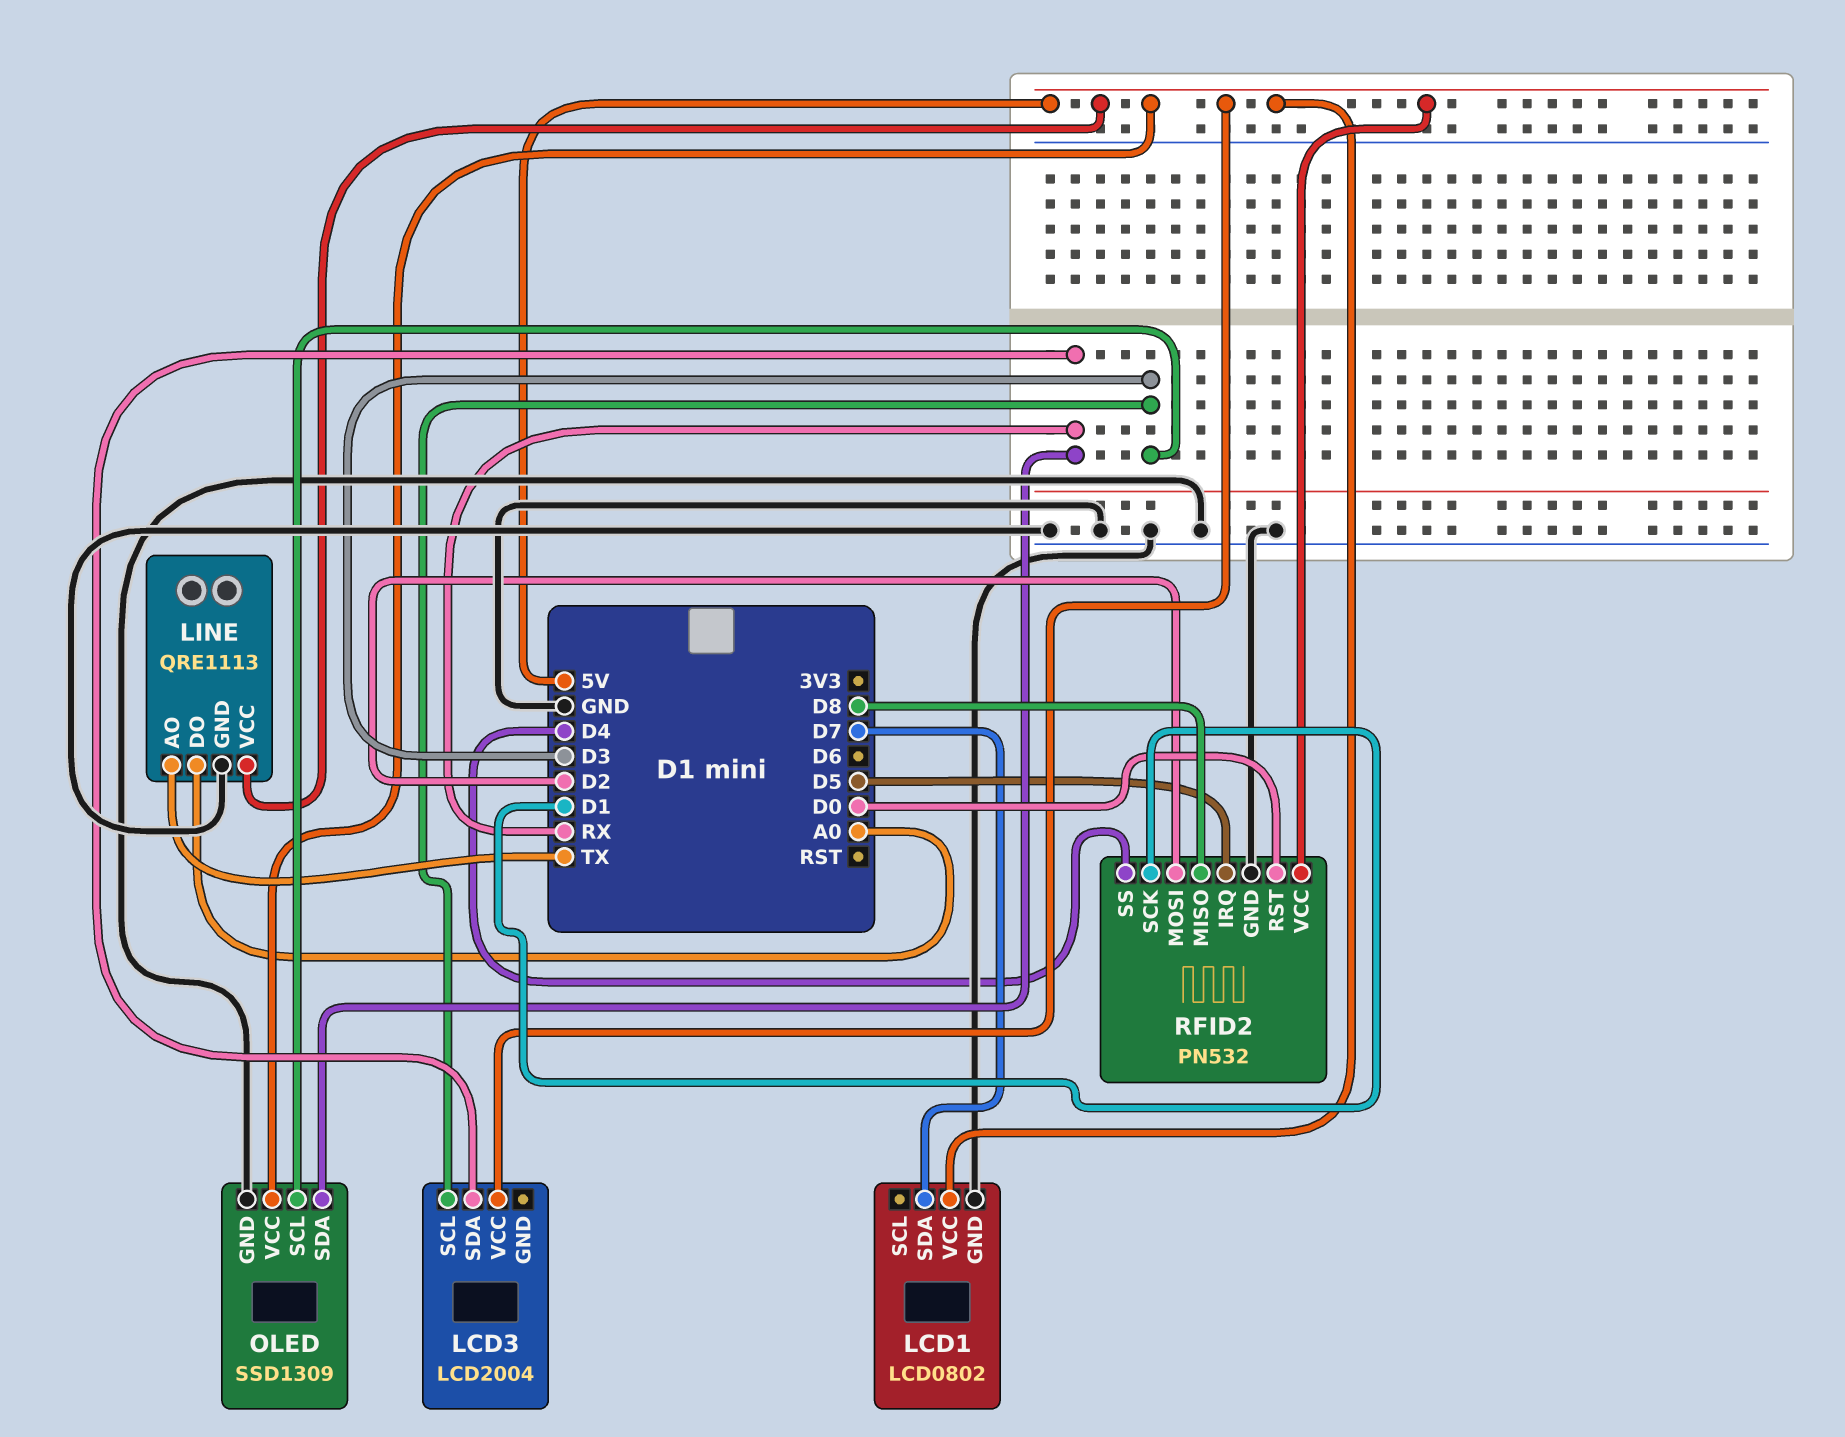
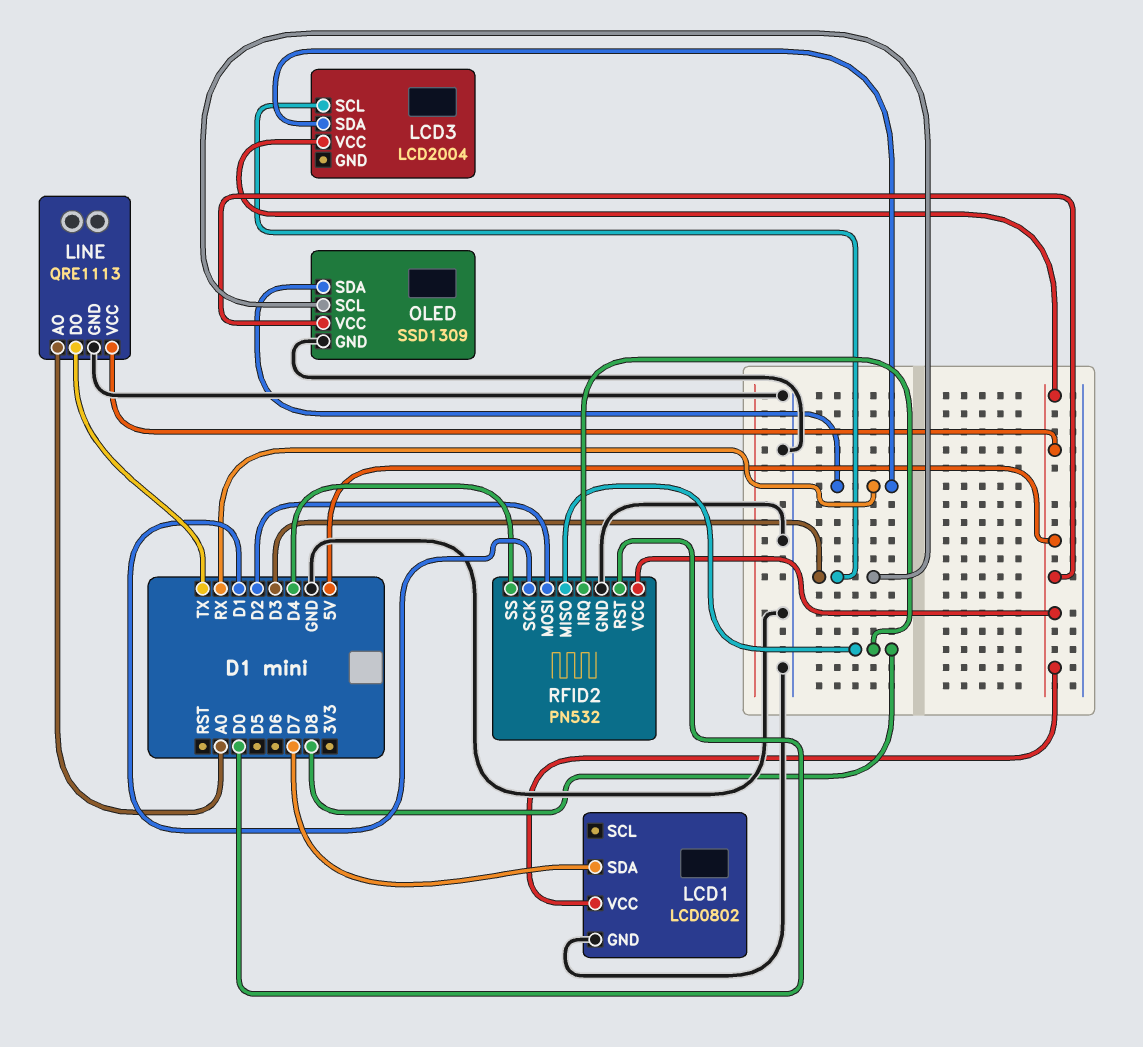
LINE pin AO: TX -> A0
LINE pin DO: A0 -> TX
RFID2 pin IRQ: D5 -> D8

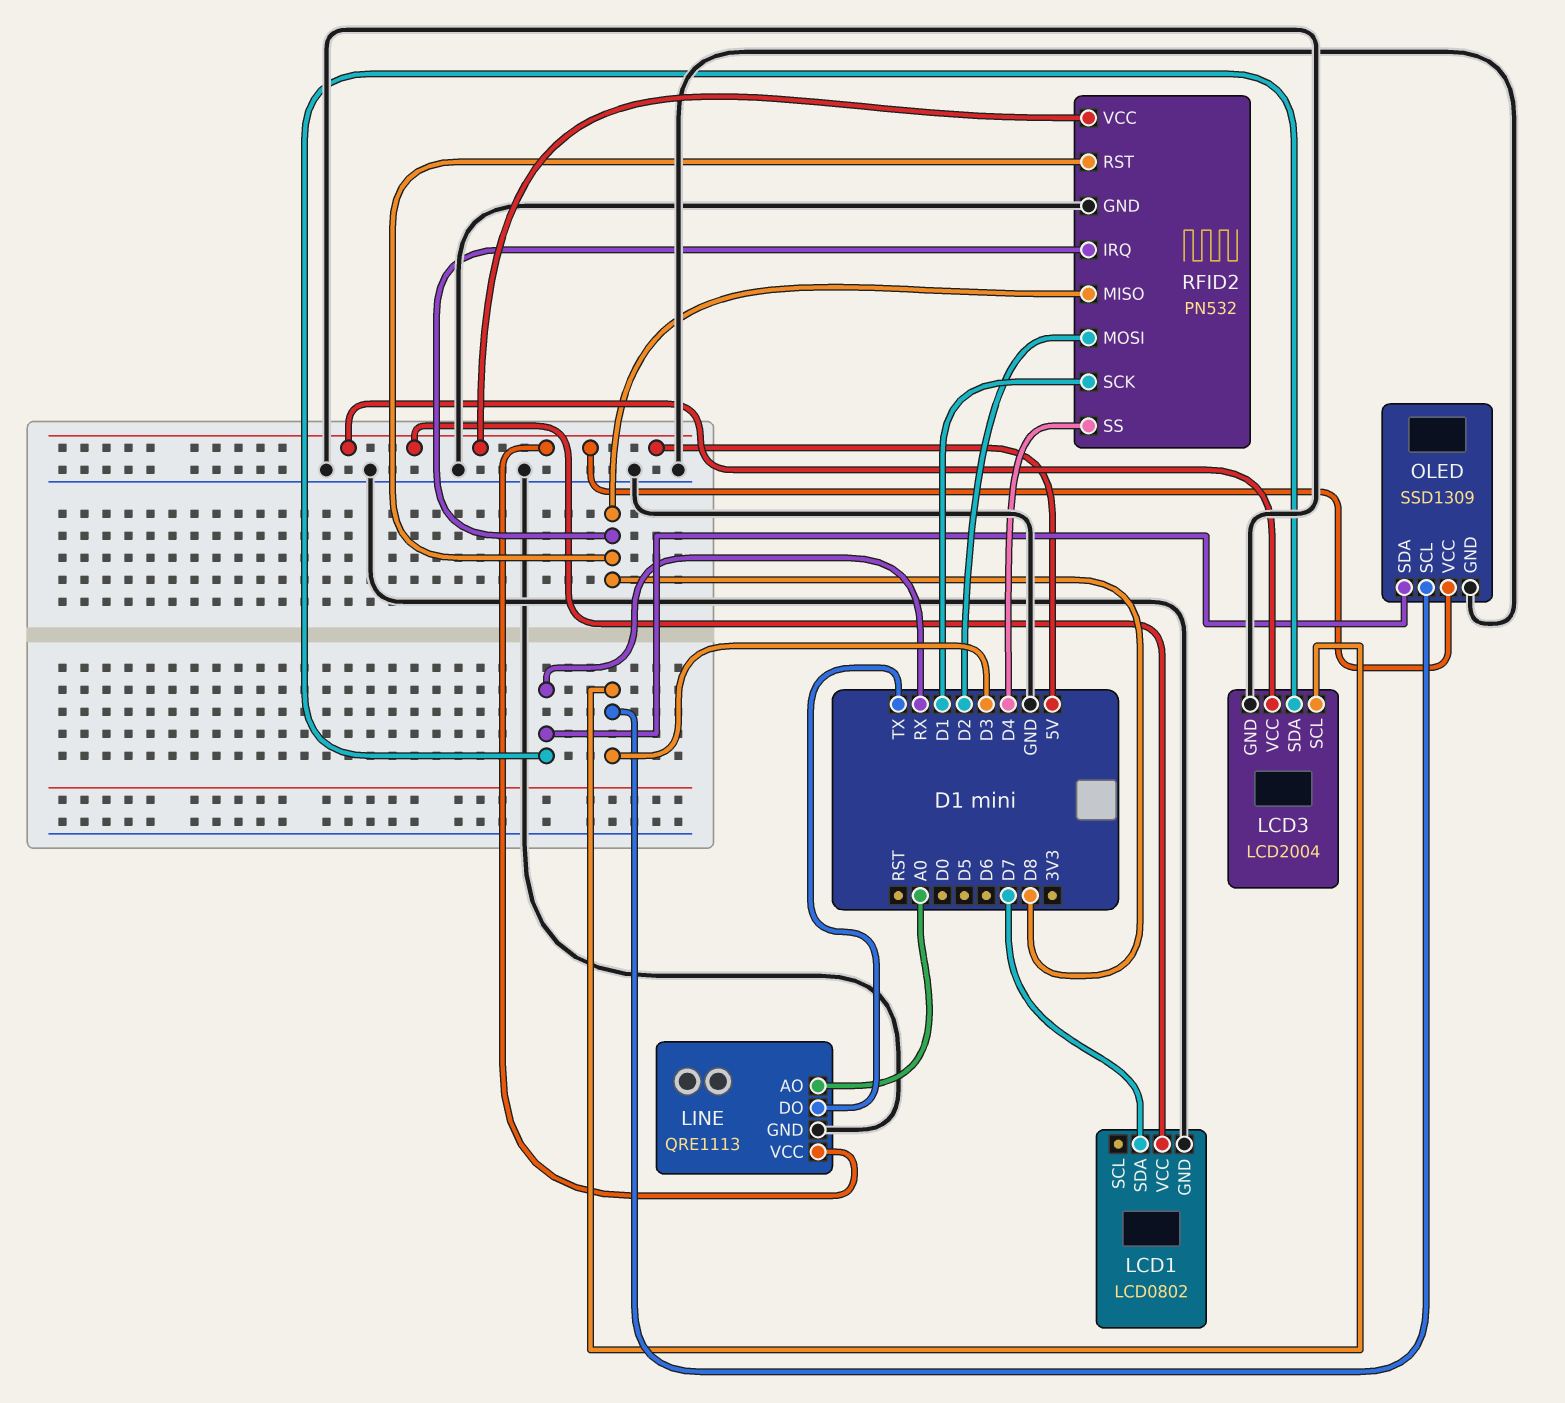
LCD3 pin GND: none -> GND
RFID2 pin RST: D0 -> D8

